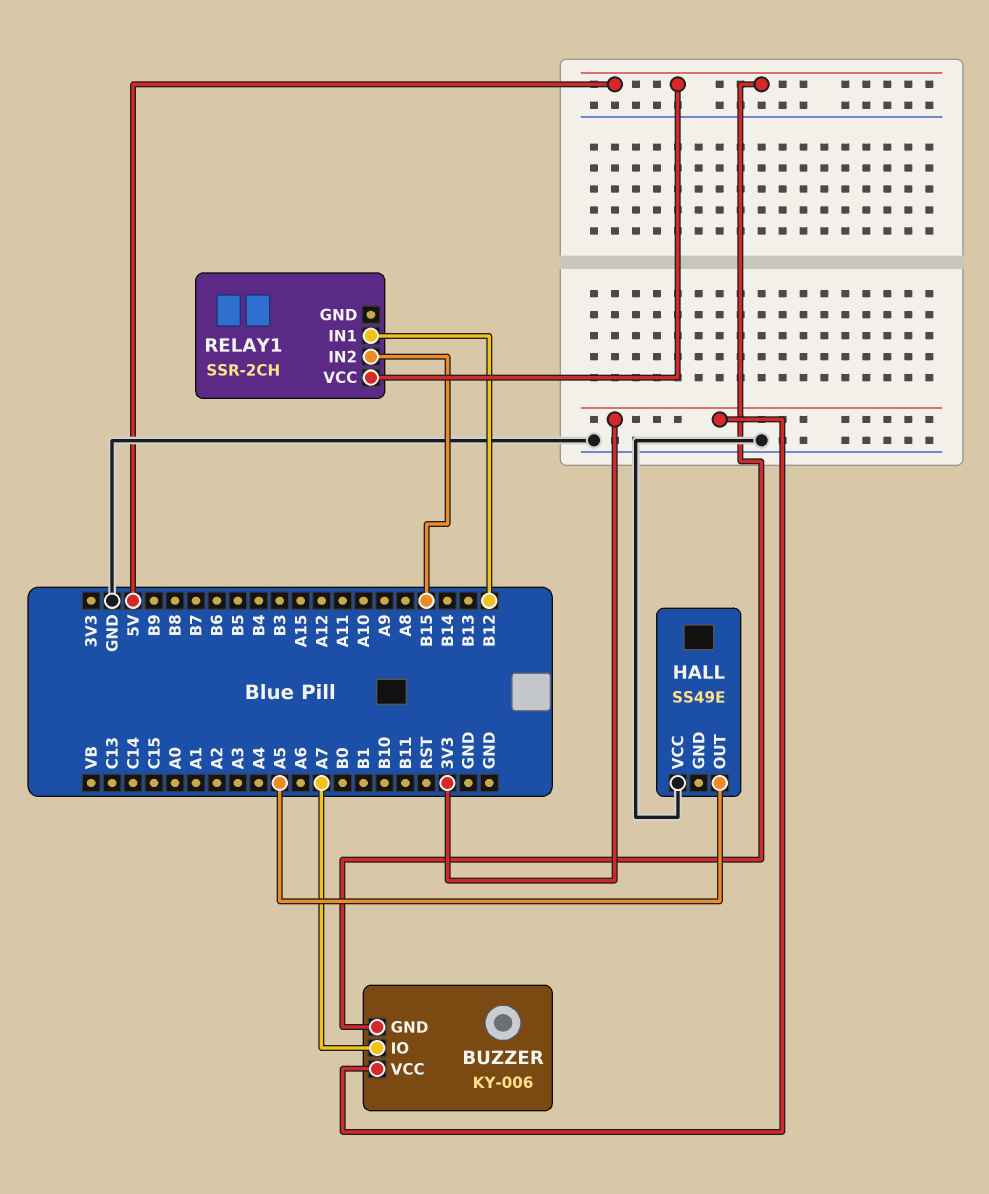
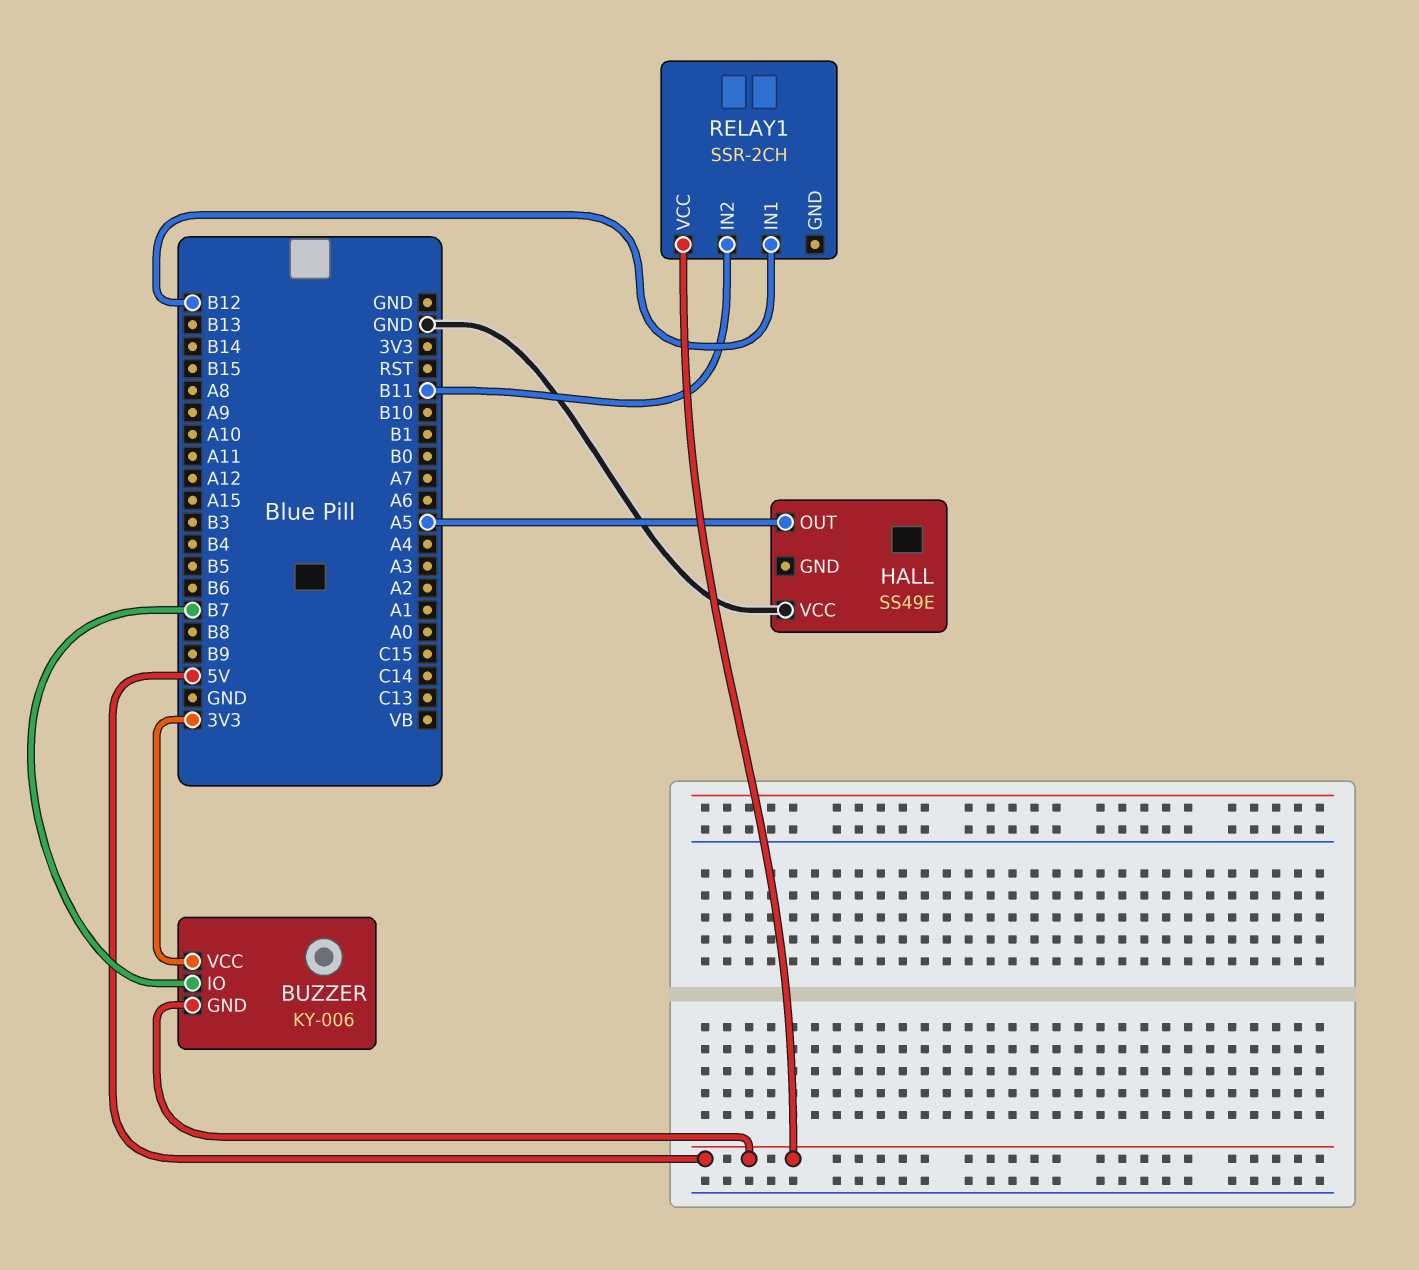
BUZZER pin IO: A7 -> B7
RELAY1 pin IN2: B15 -> B11

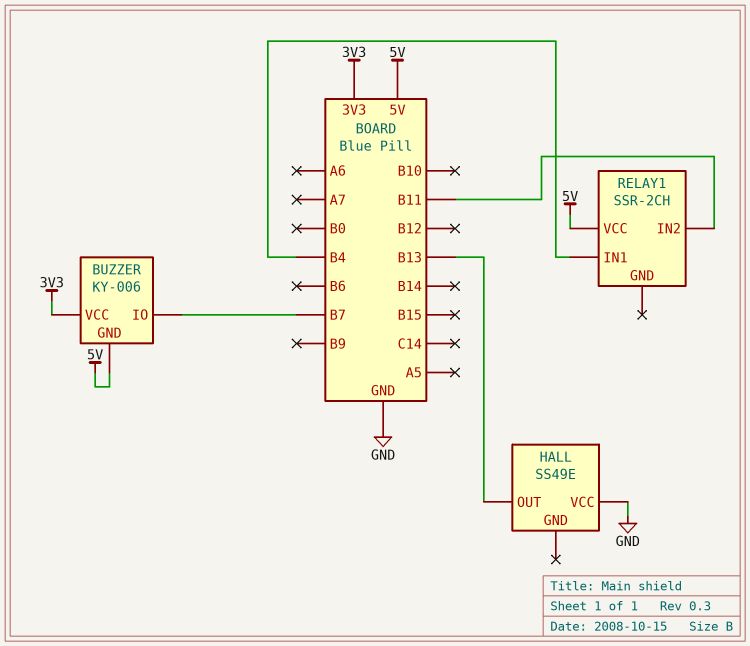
HALL pin OUT: A5 -> B13
RELAY1 pin IN1: B12 -> B4

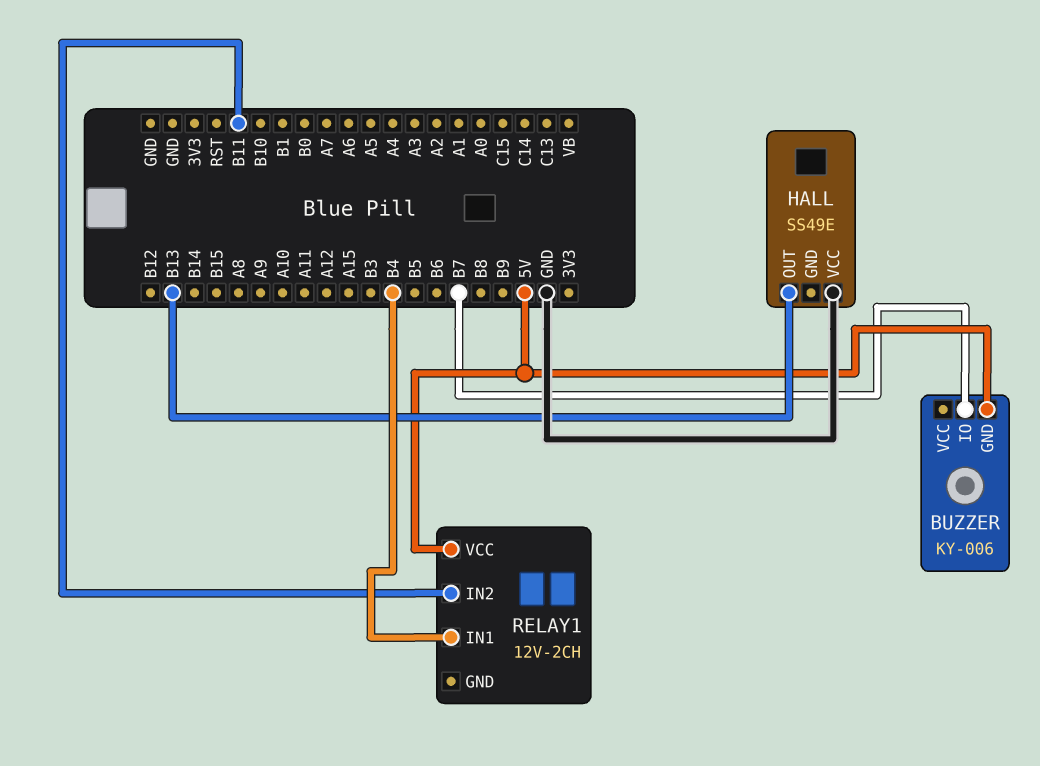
BUZZER pin VCC: 3V3 -> none
RELAY1: SSR-2CH -> 12V-2CH

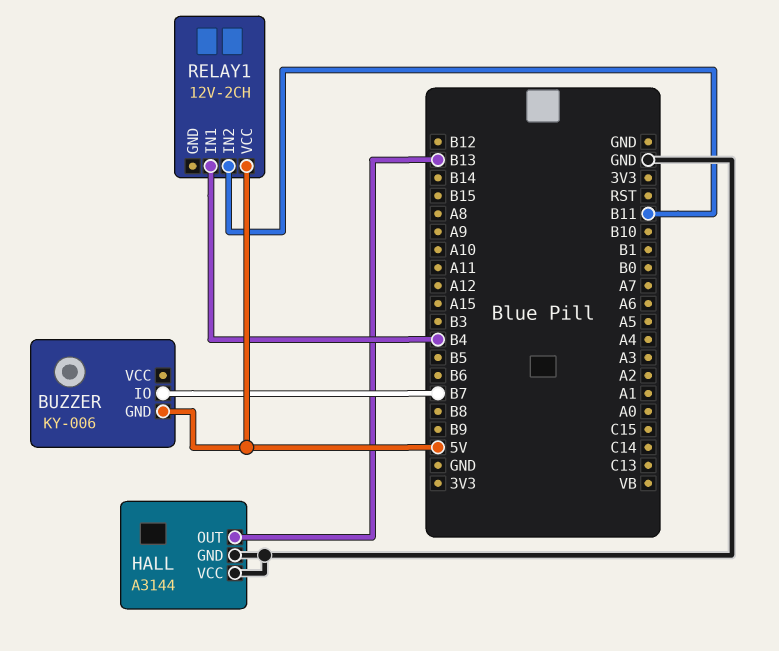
HALL: SS49E -> A3144
HALL pin GND: none -> GND

